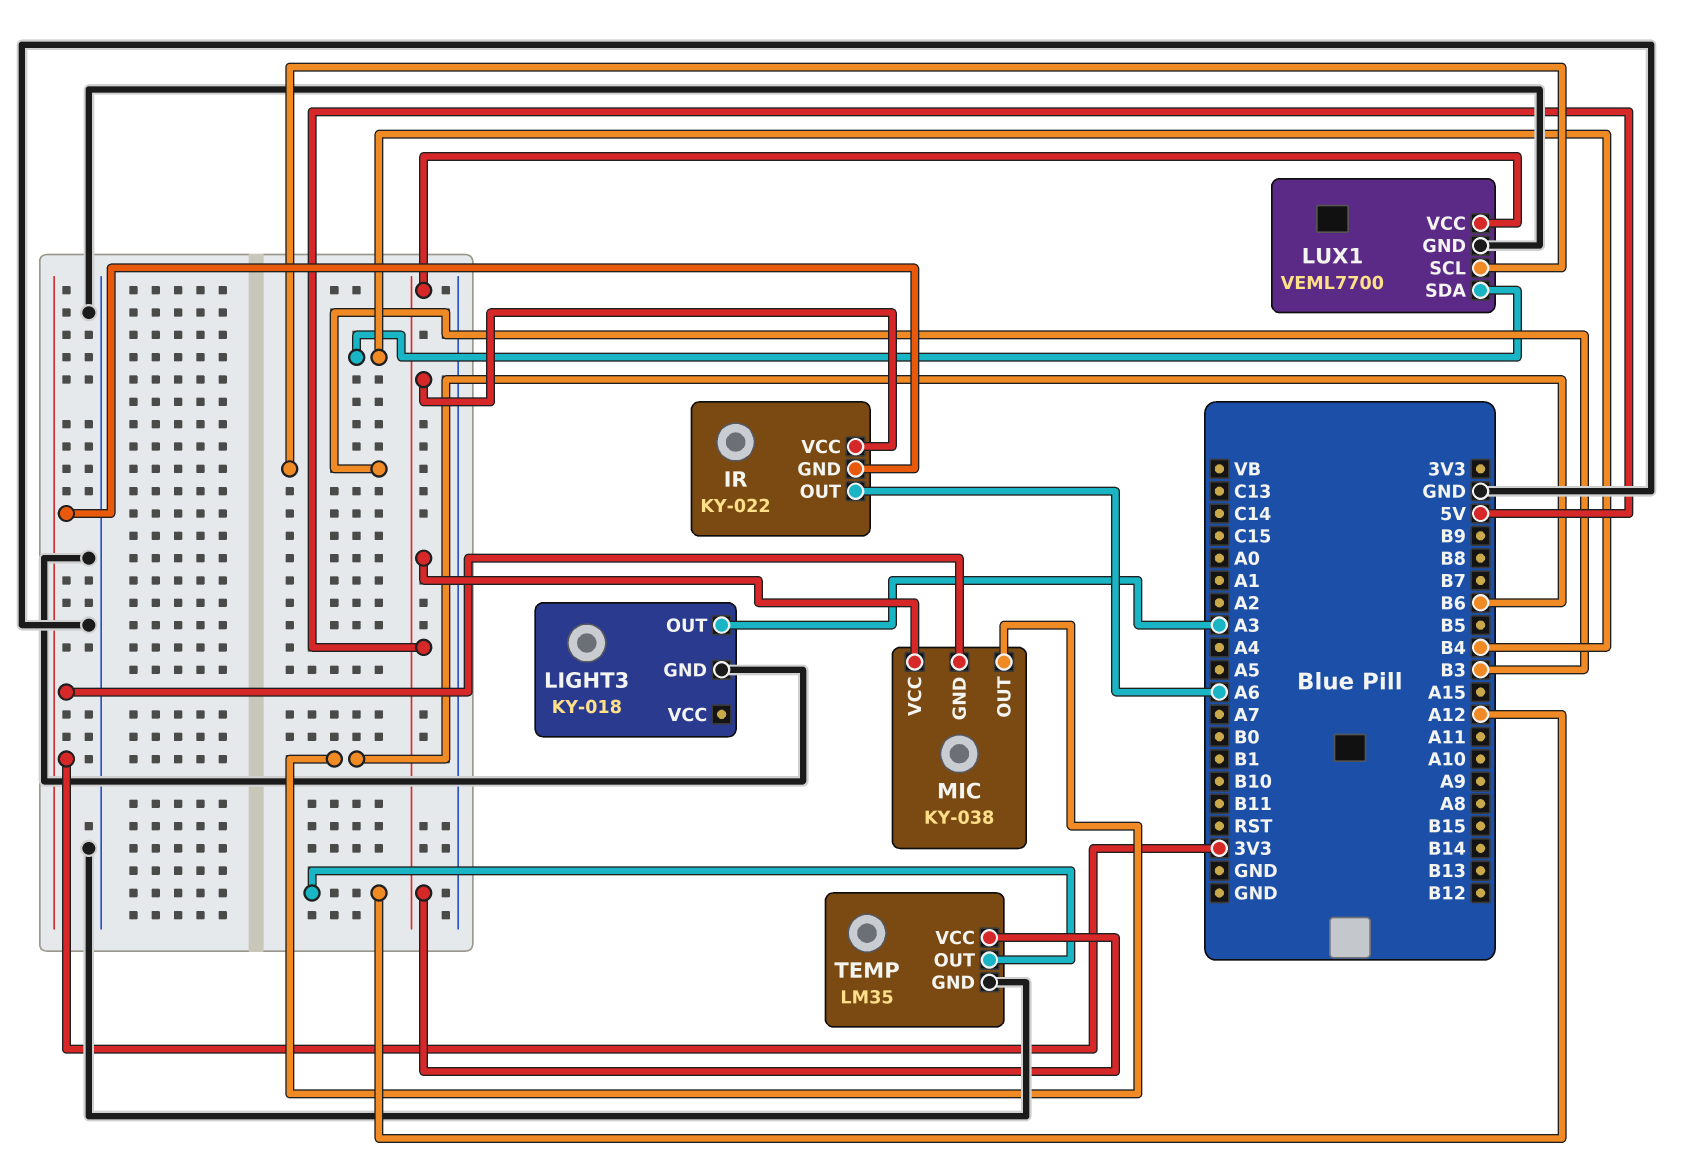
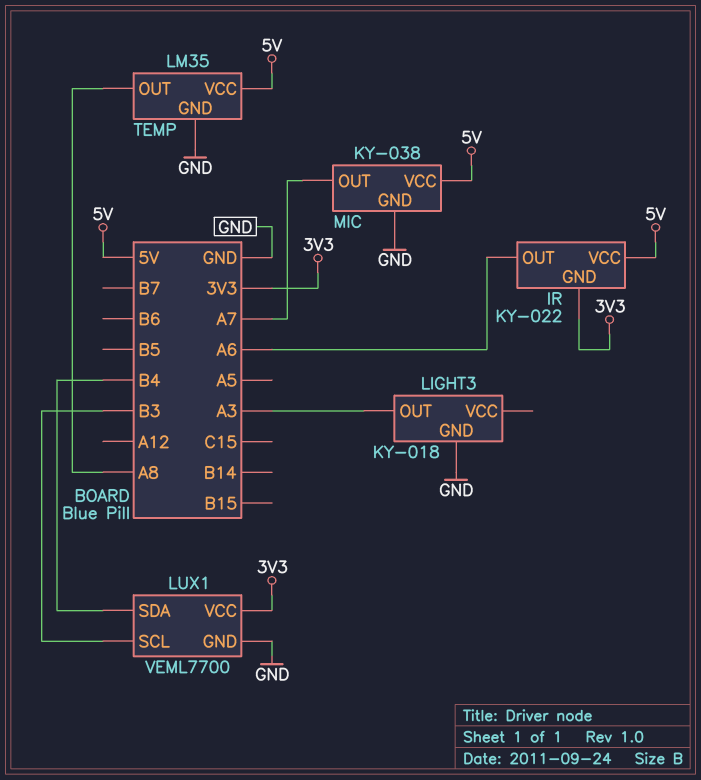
LUX1 pin VCC: 5V -> 3V3
MIC pin GND: 3V3 -> GND
MIC pin OUT: B6 -> A7
TEMP pin OUT: A12 -> A8

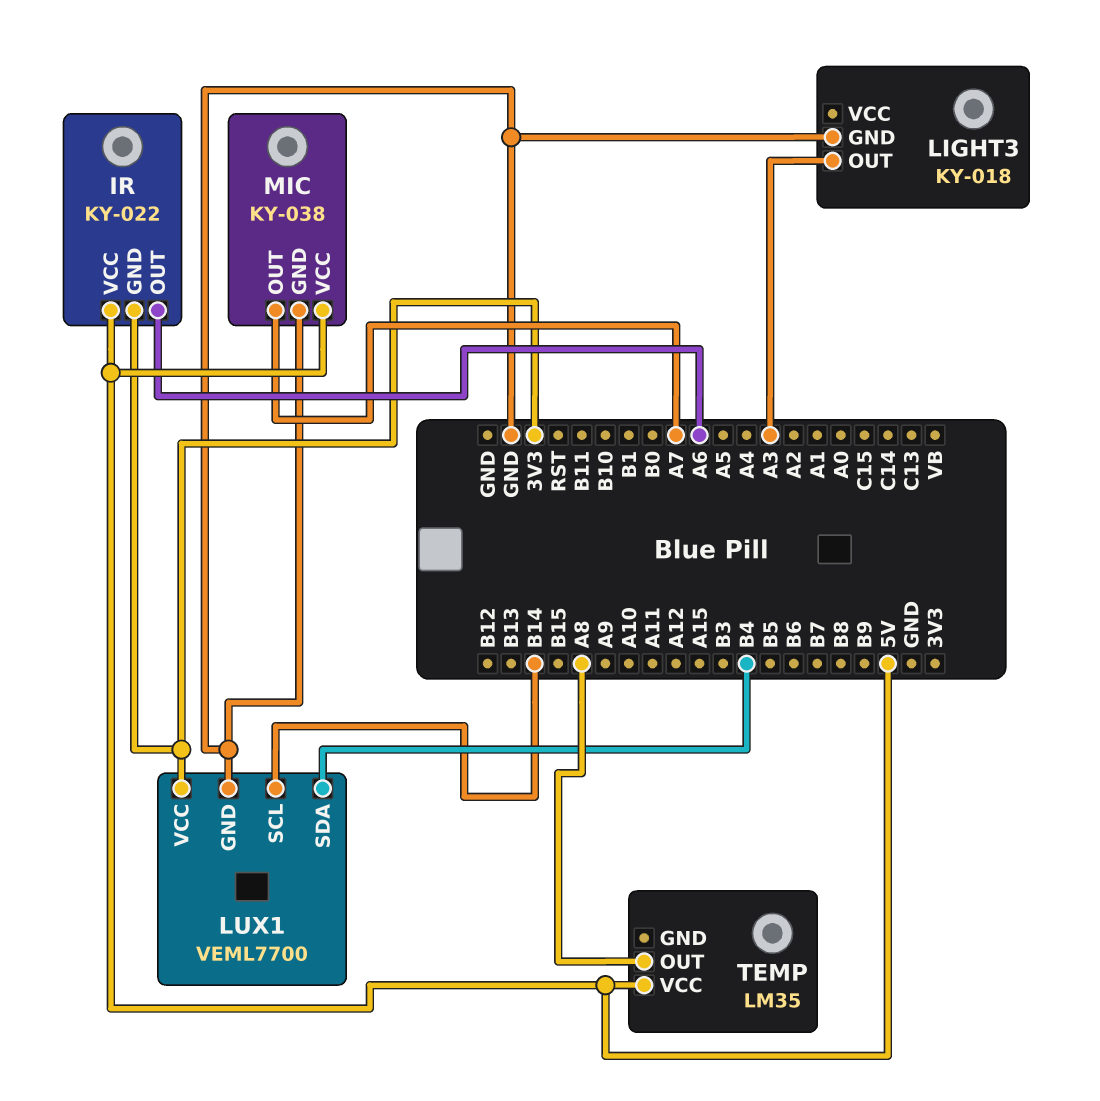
LUX1 pin SCL: B3 -> B14
TEMP pin GND: GND -> none

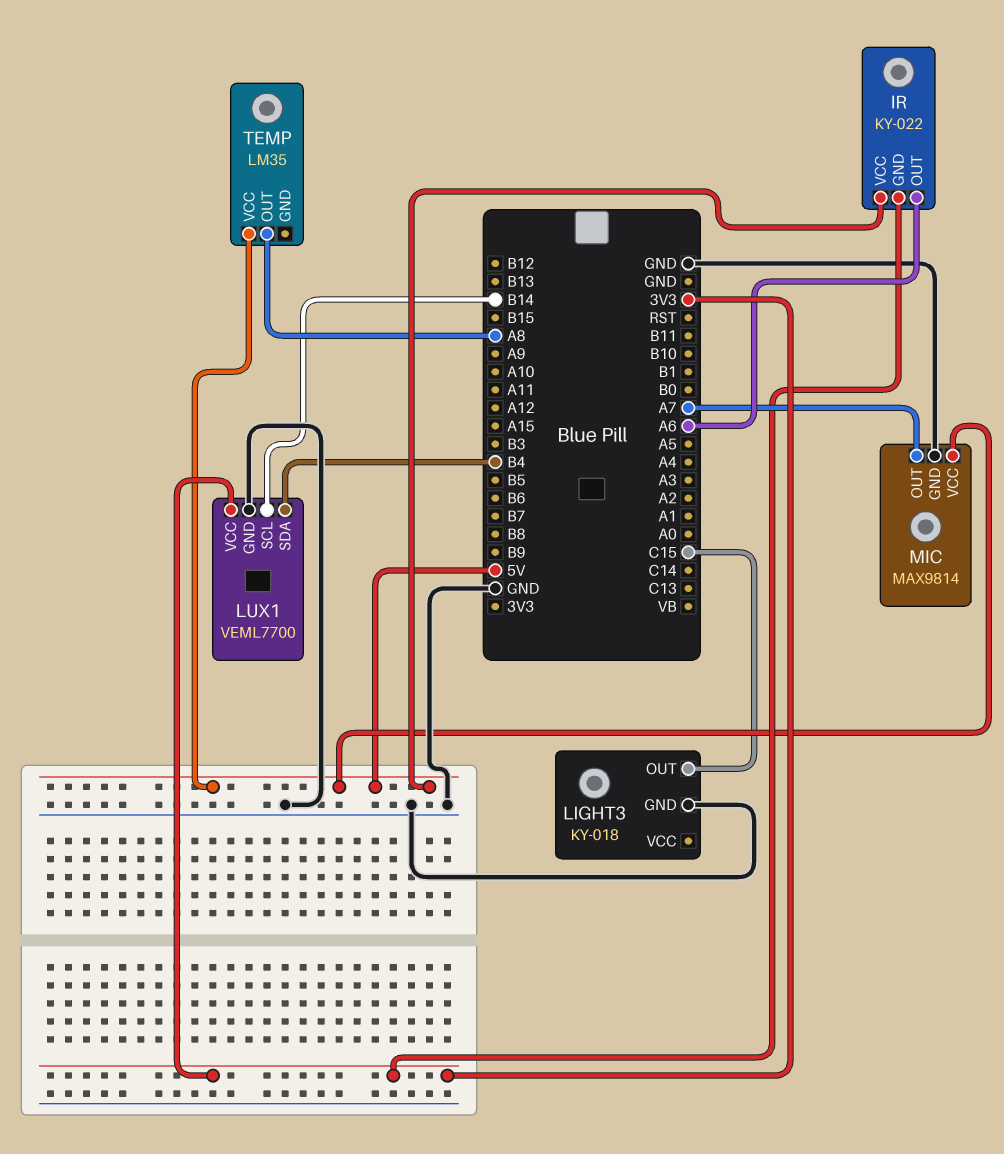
LIGHT3 pin OUT: A3 -> C15
MIC: KY-038 -> MAX9814

